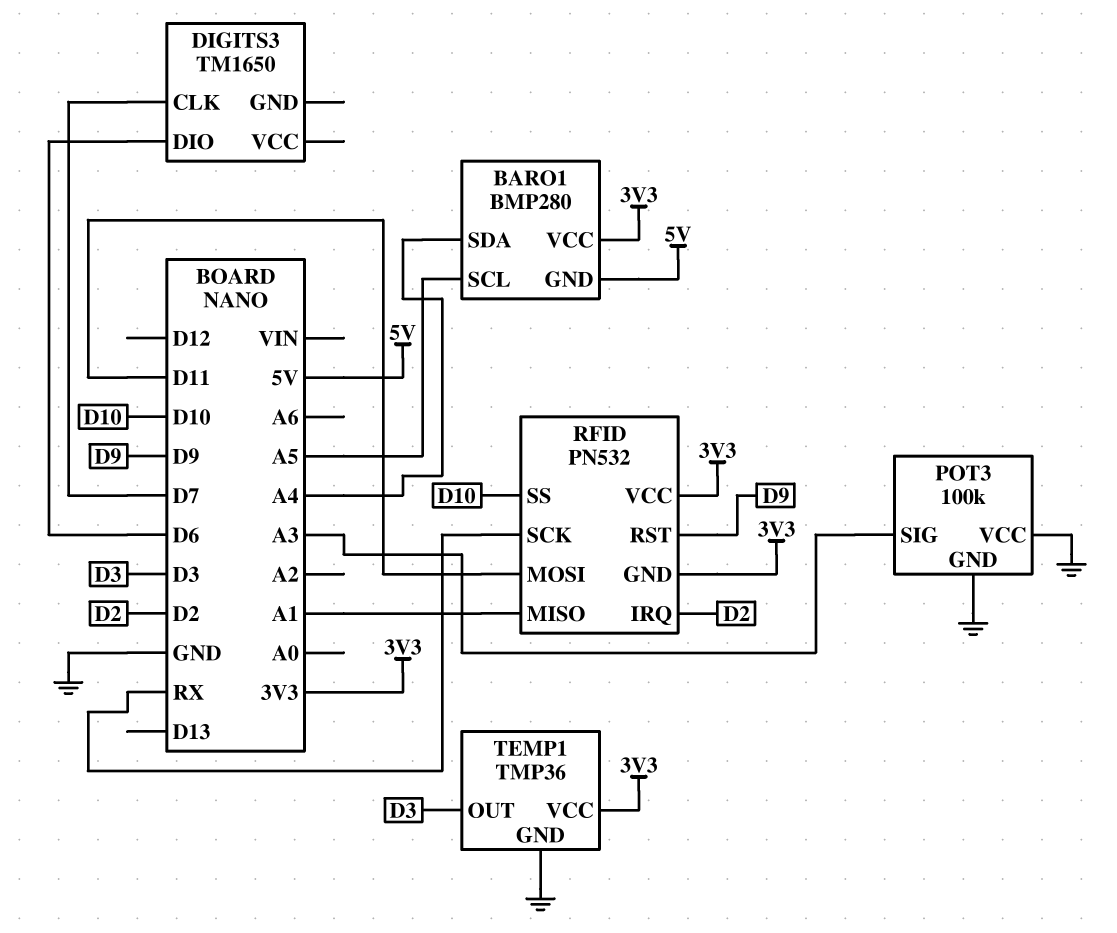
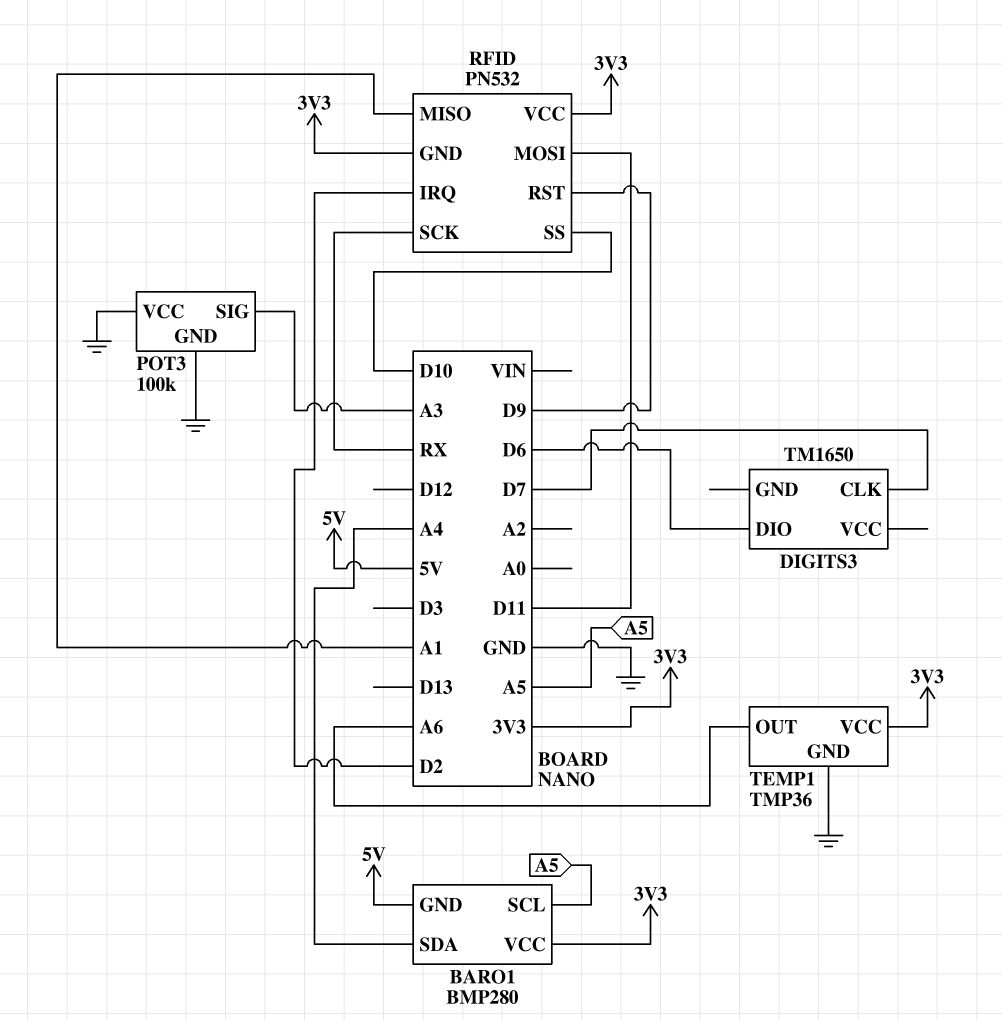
TEMP1 pin OUT: D3 -> A6

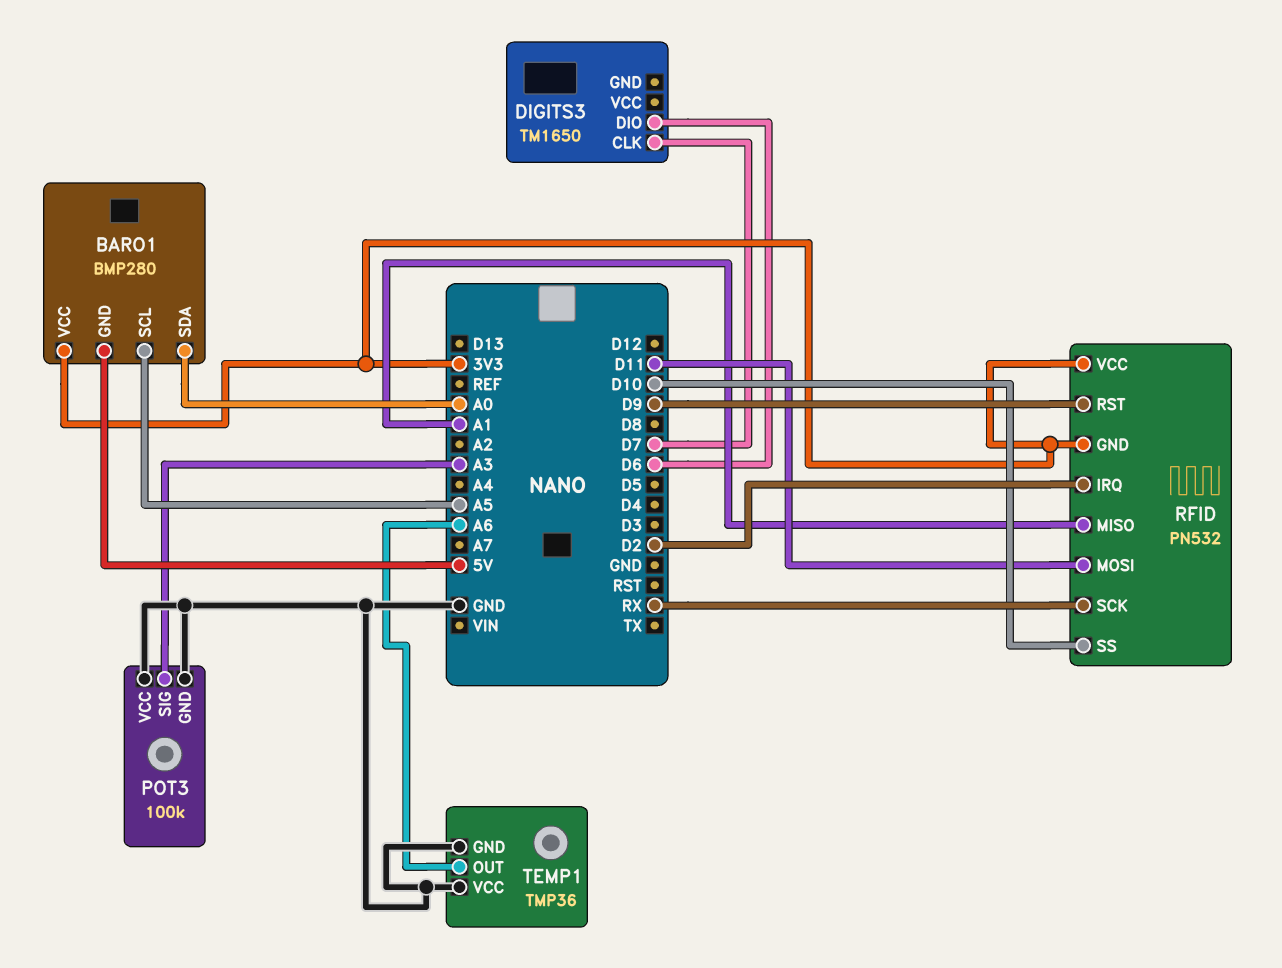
BARO1 pin SDA: A4 -> A0
TEMP1 pin VCC: 3V3 -> GND

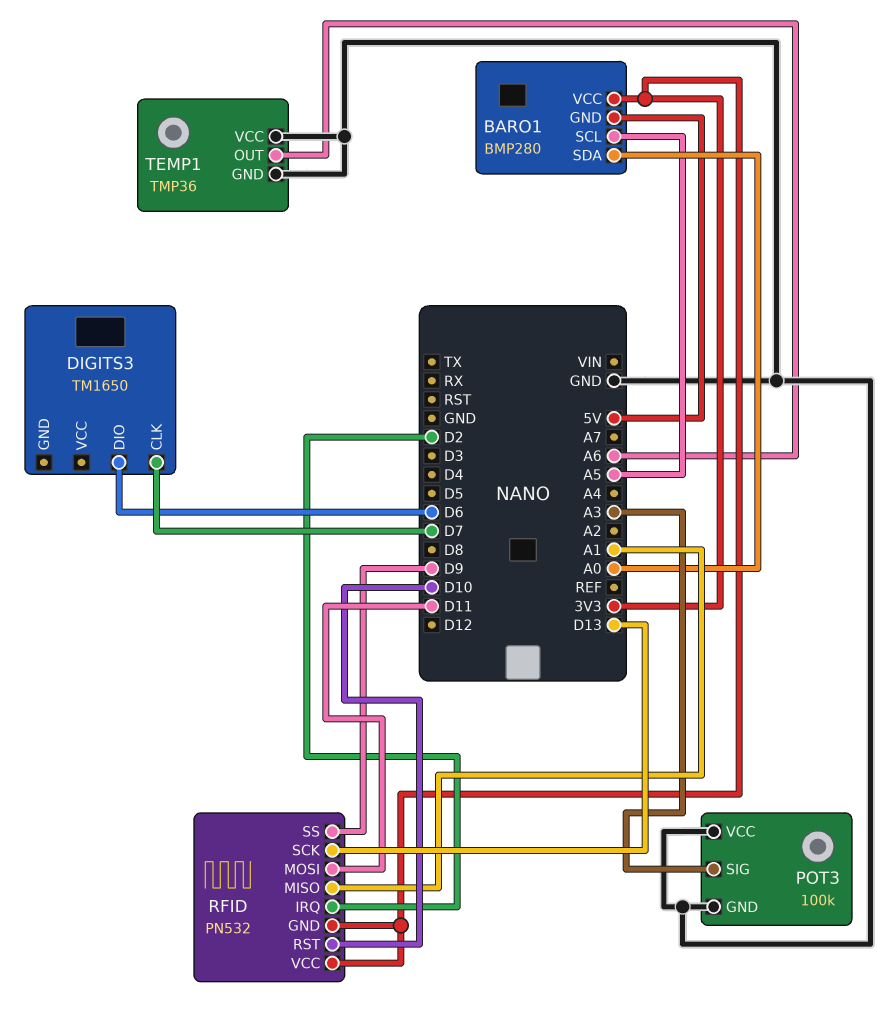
RFID pin RST: D9 -> D10
RFID pin SCK: RX -> D13
RFID pin SS: D10 -> D9

